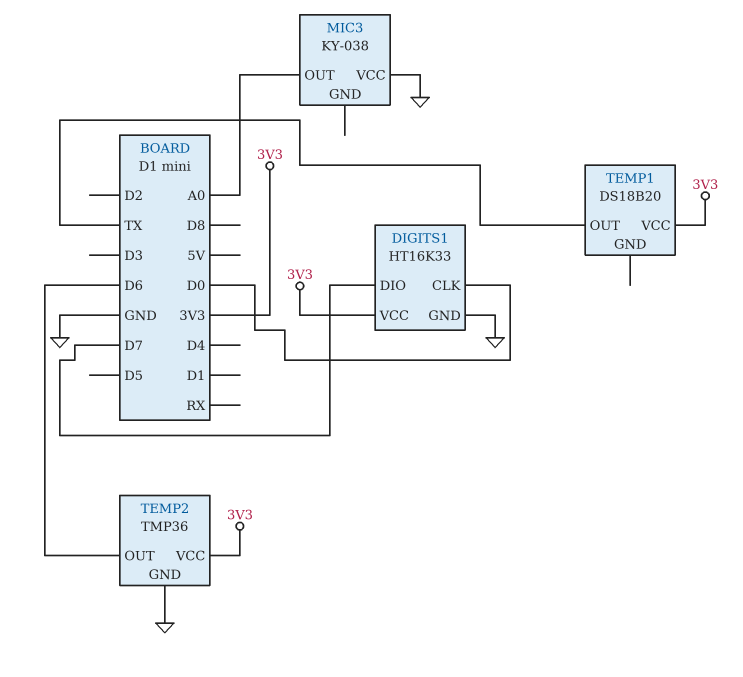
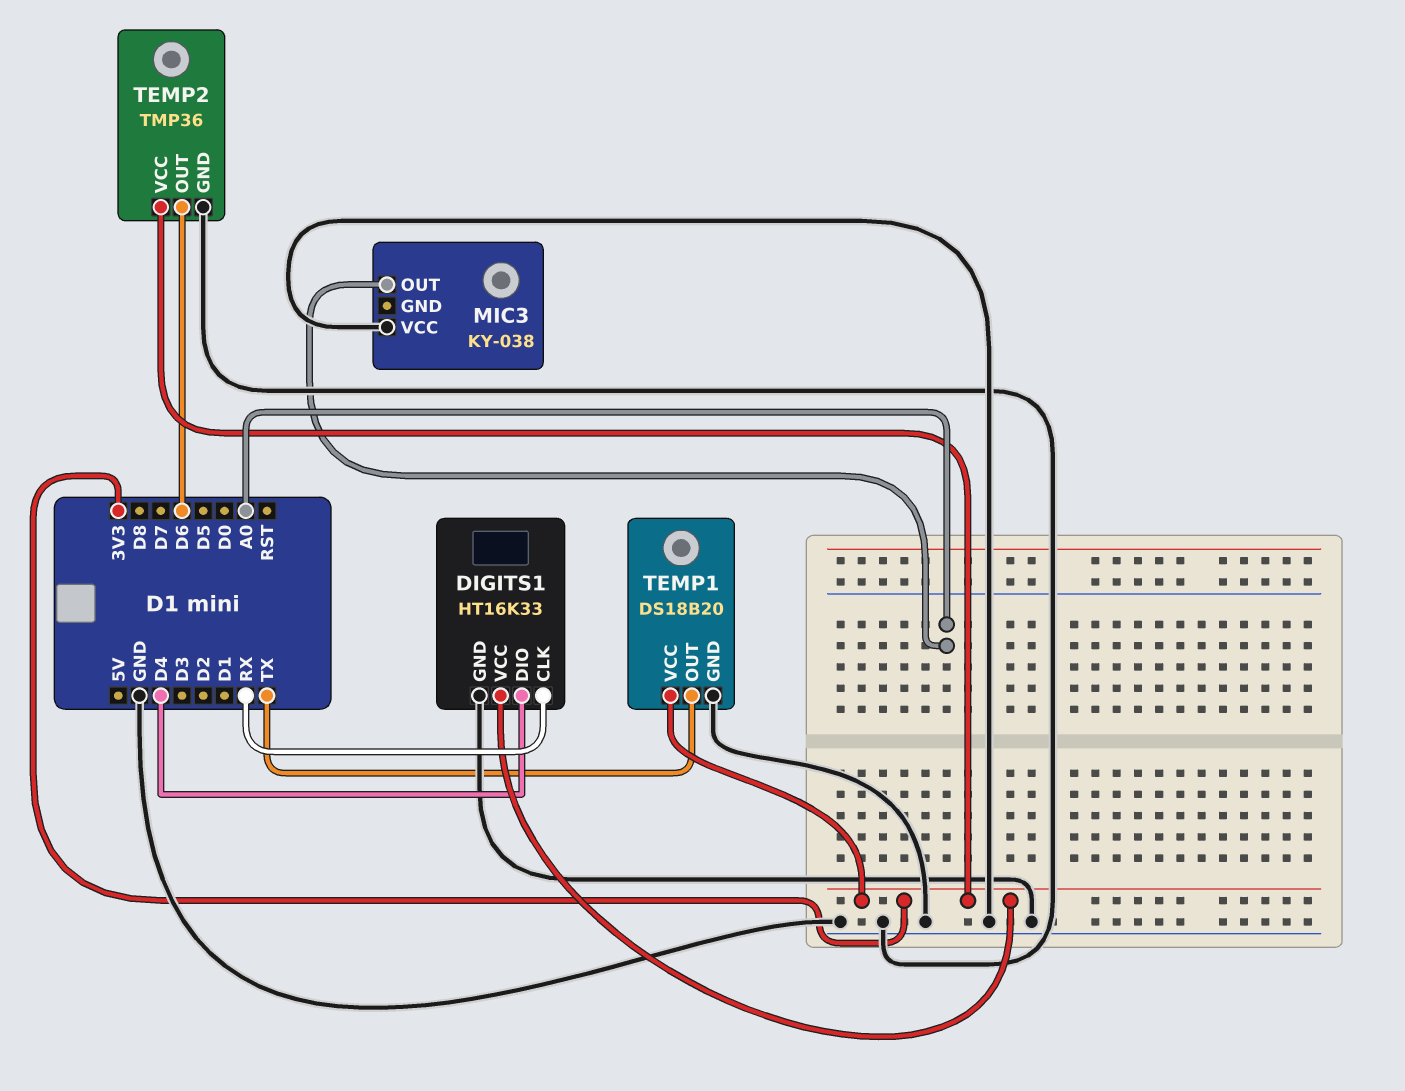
DIGITS1 pin CLK: D0 -> RX
DIGITS1 pin DIO: D7 -> D4
TEMP1 pin GND: none -> GND

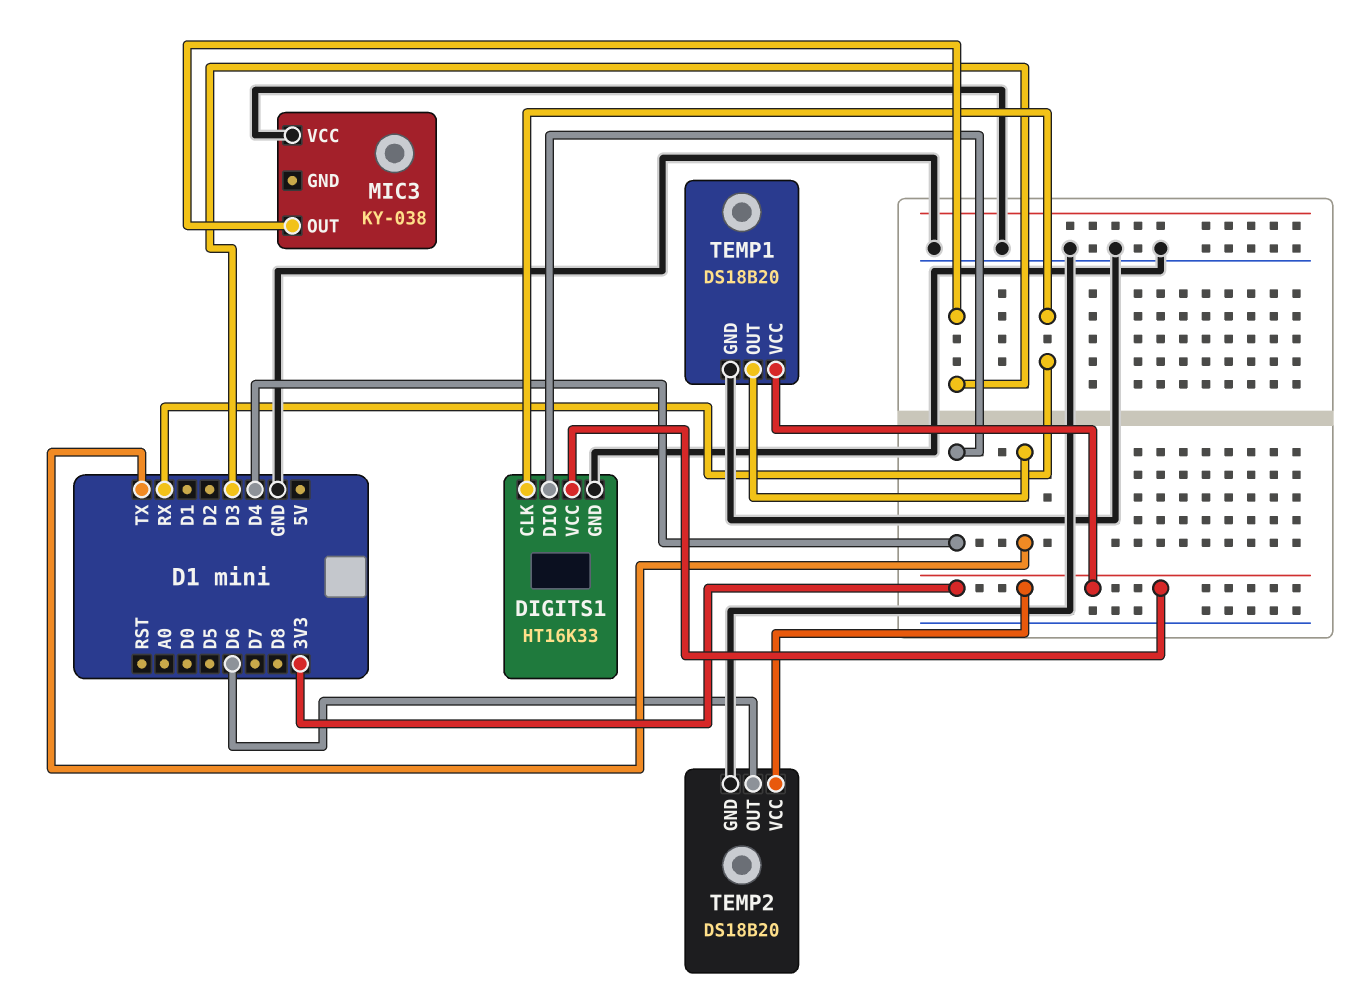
MIC3 pin OUT: A0 -> D3
TEMP2: TMP36 -> DS18B20

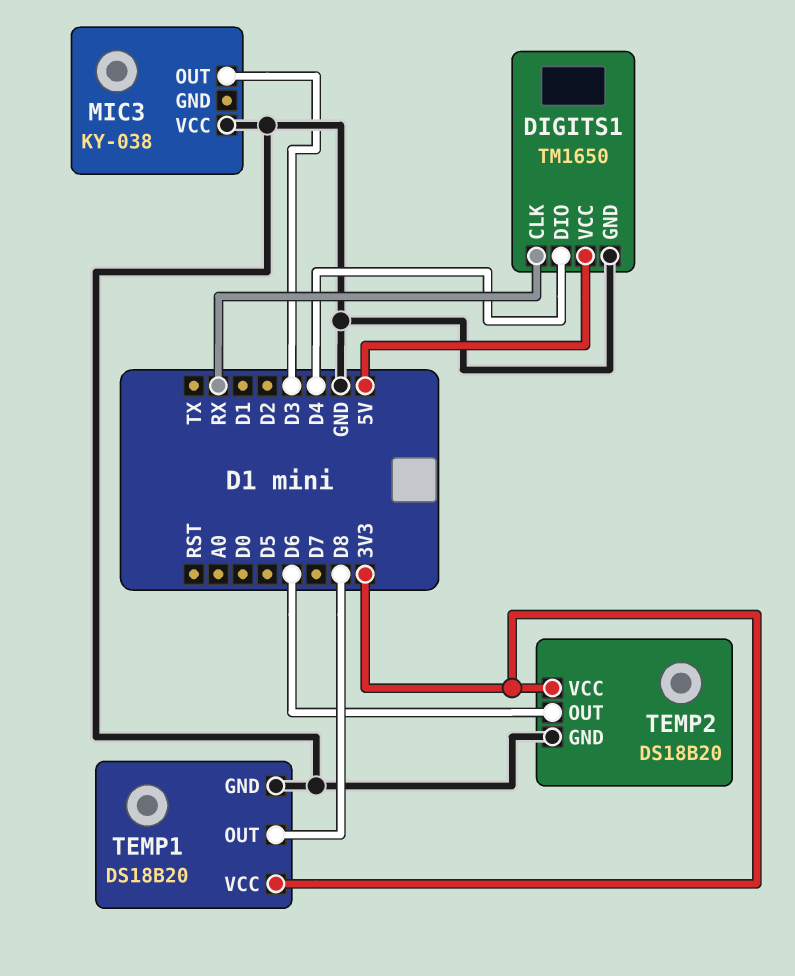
DIGITS1: HT16K33 -> TM1650
DIGITS1 pin VCC: 3V3 -> 5V
TEMP1 pin OUT: TX -> D8

